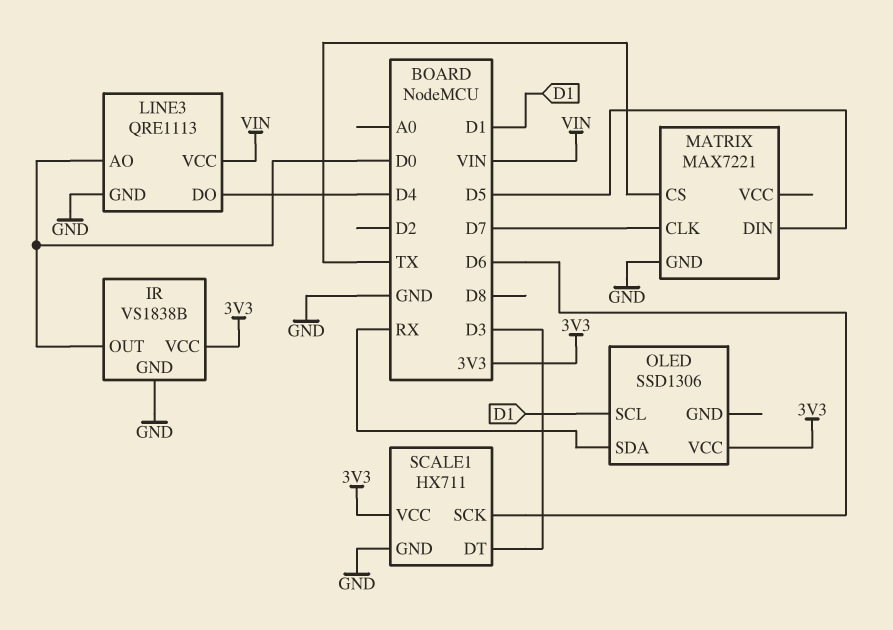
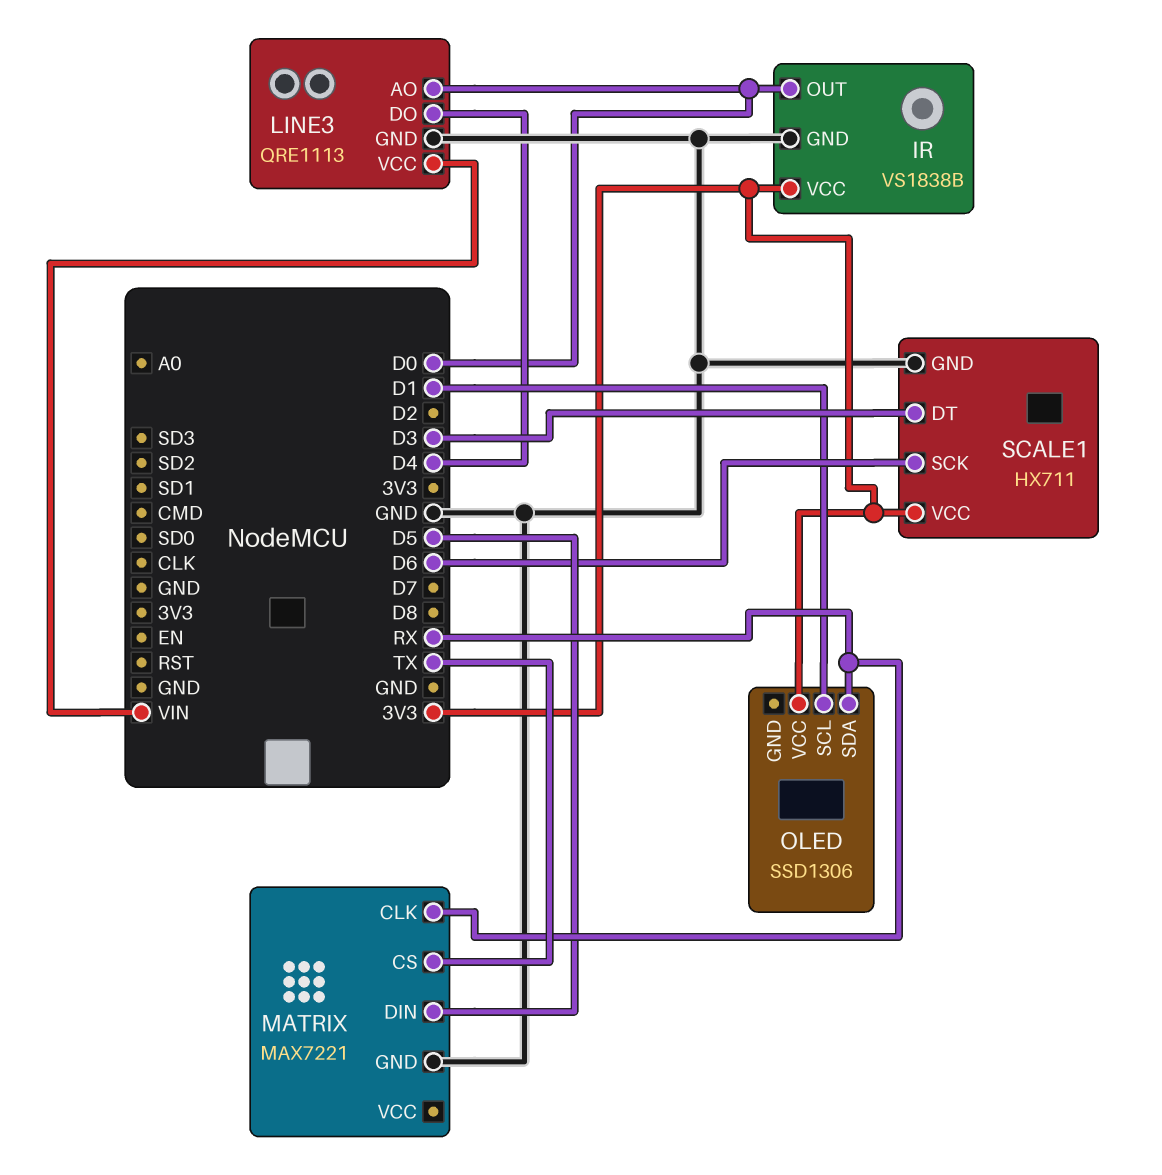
MATRIX pin CLK: D7 -> RX

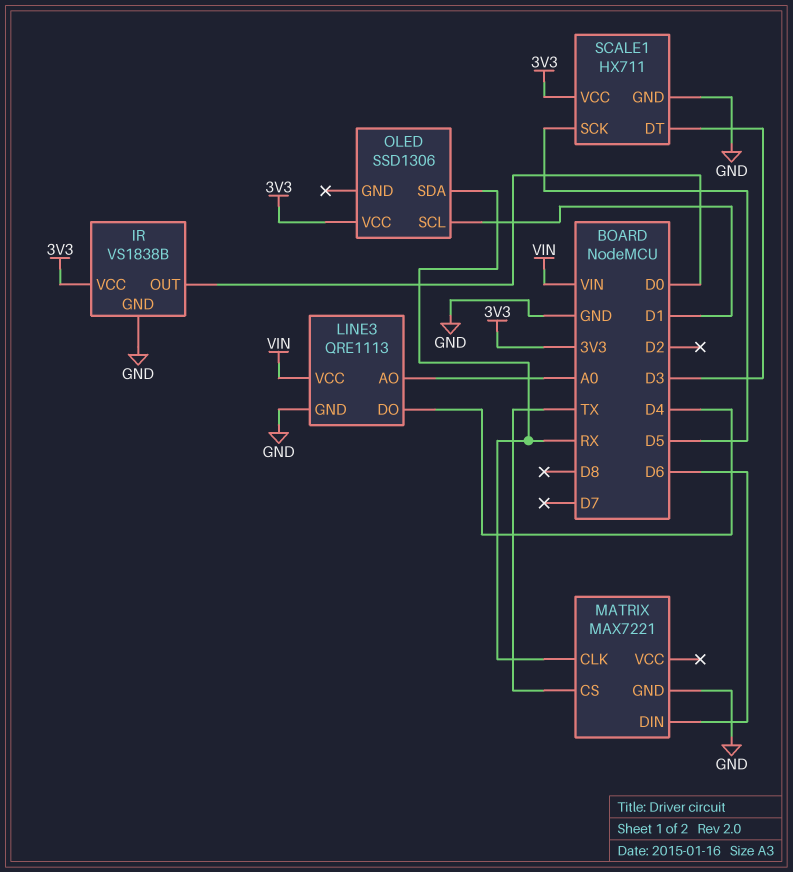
LINE3 pin AO: D0 -> A0
MATRIX pin DIN: D5 -> D6
SCALE1 pin SCK: D6 -> D5

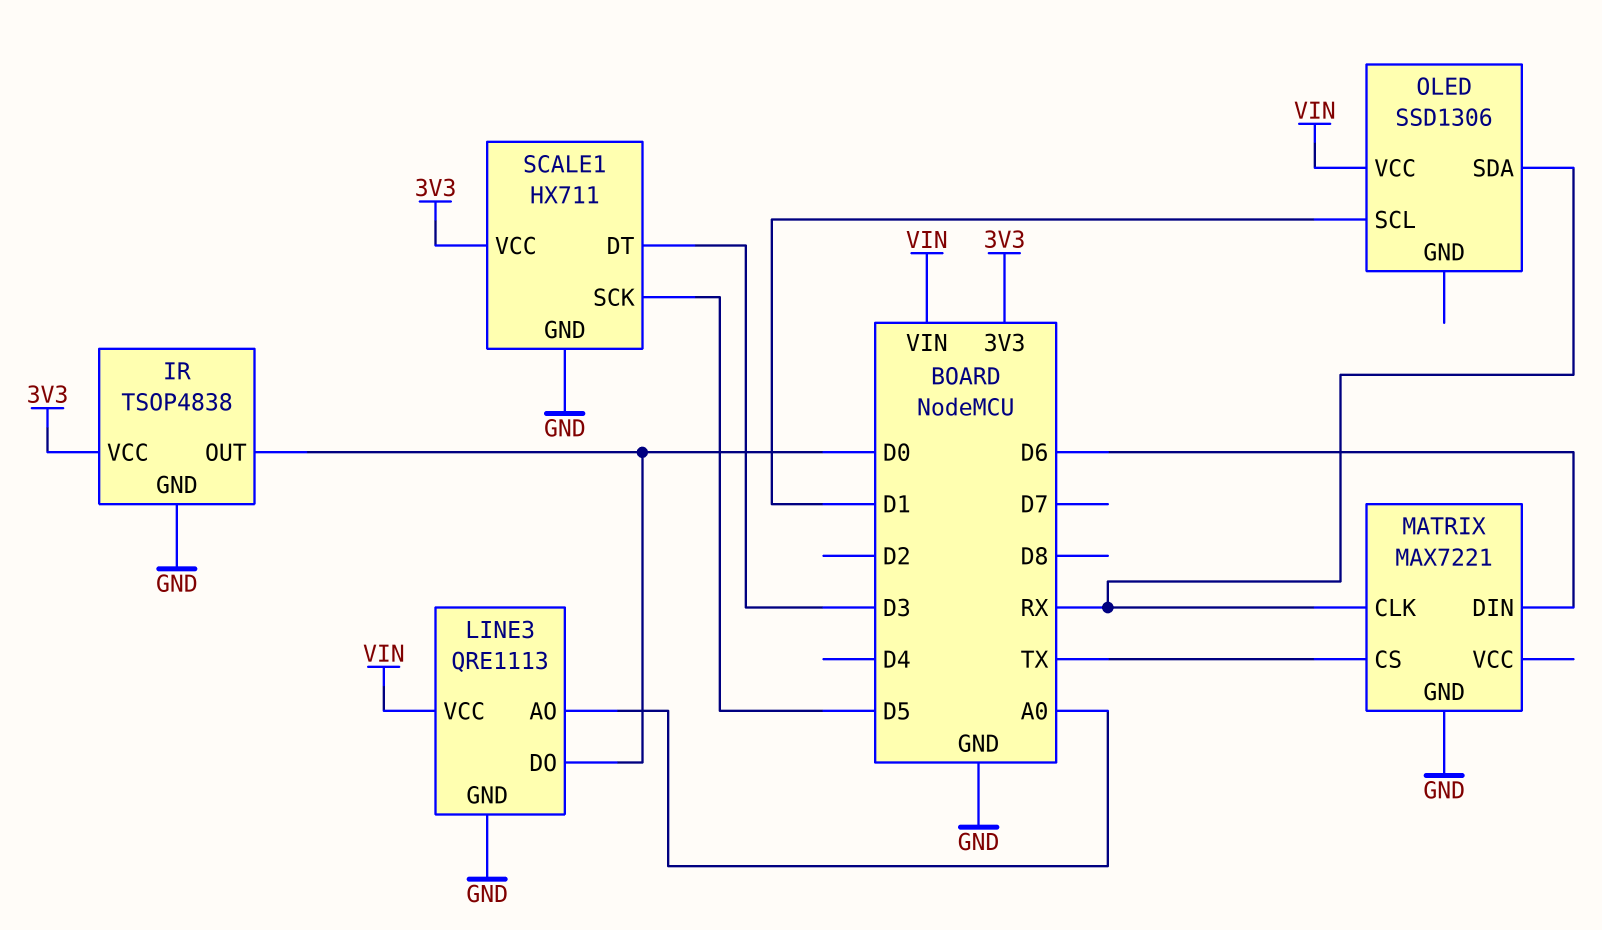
IR: VS1838B -> TSOP4838
LINE3 pin DO: D4 -> D0
OLED pin VCC: 3V3 -> VIN

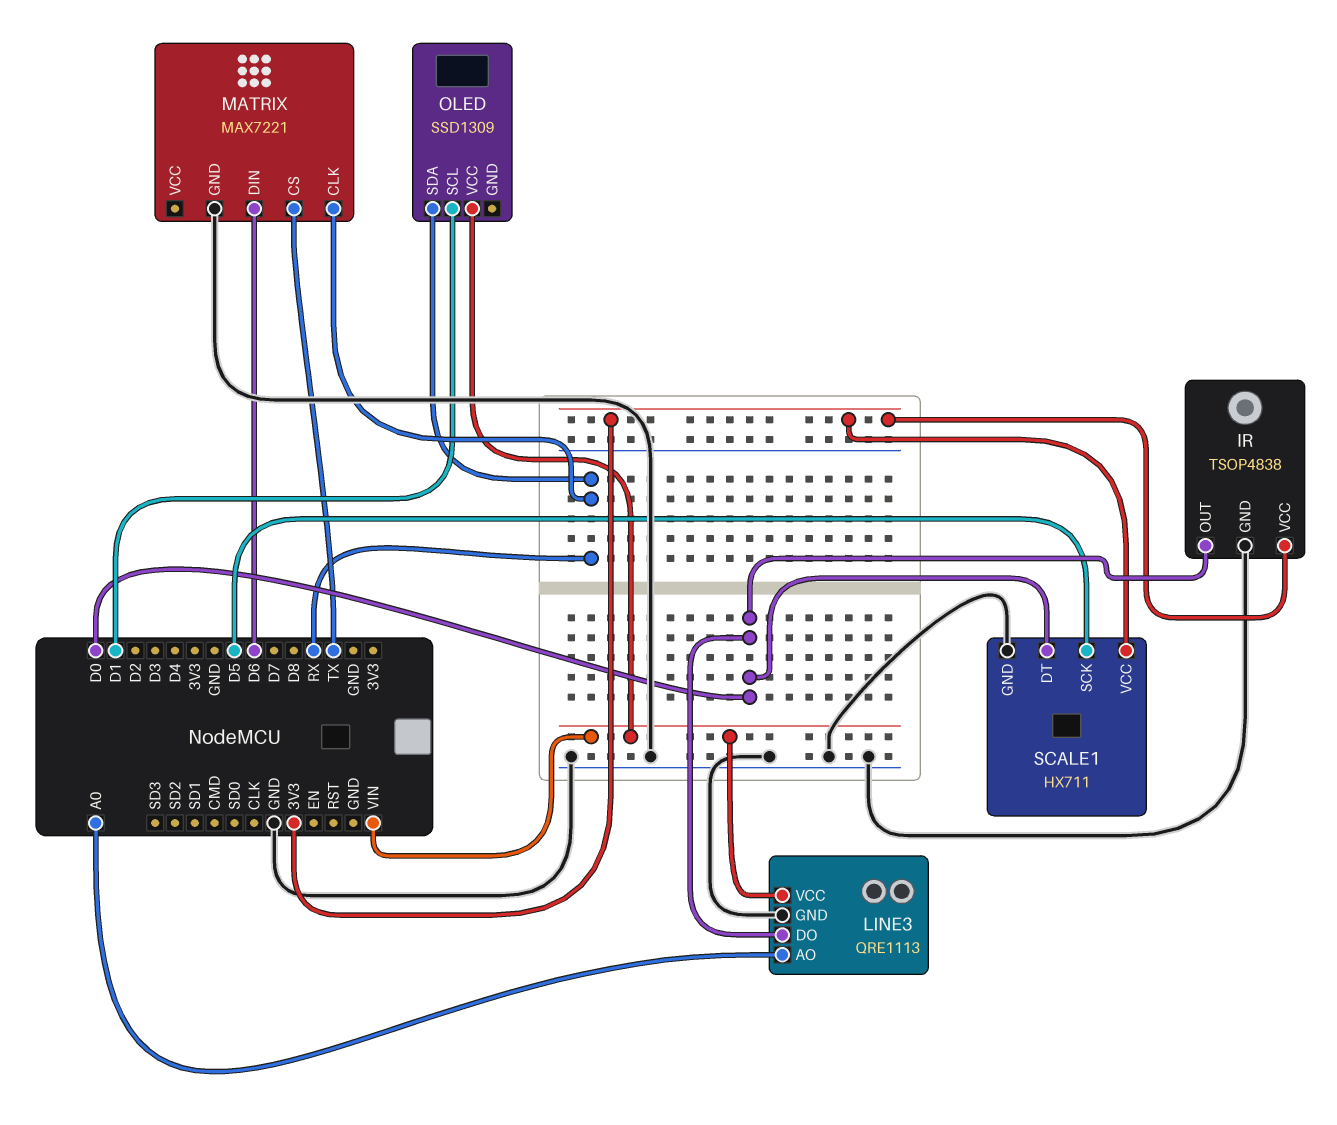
OLED: SSD1306 -> SSD1309
SCALE1 pin DT: D3 -> D0

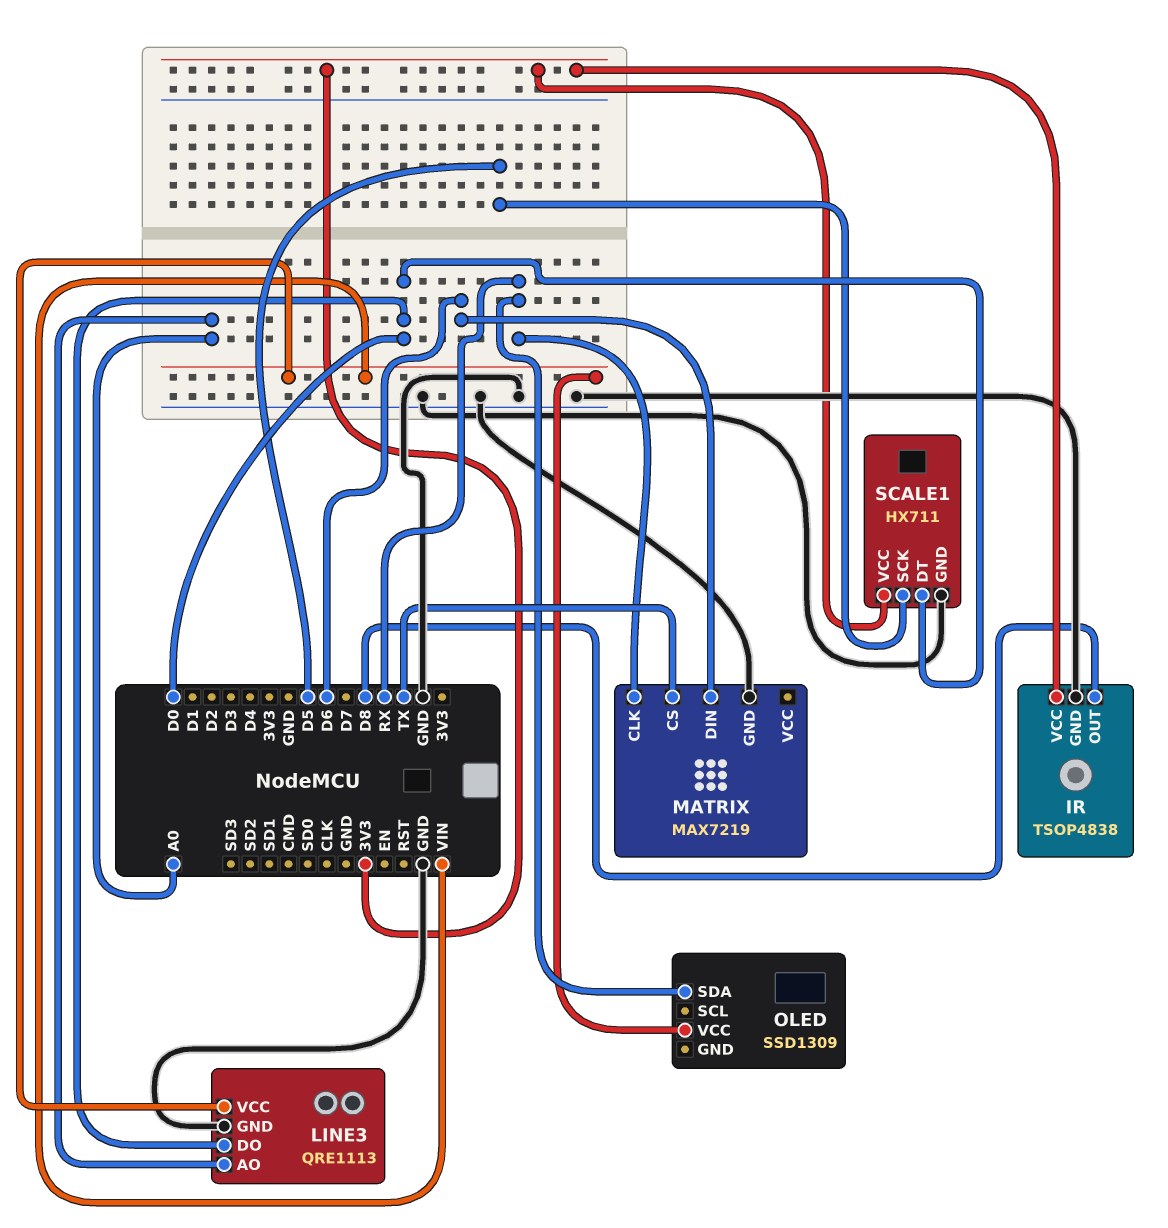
IR pin OUT: D0 -> D8
MATRIX: MAX7221 -> MAX7219
OLED pin SCL: D1 -> none

